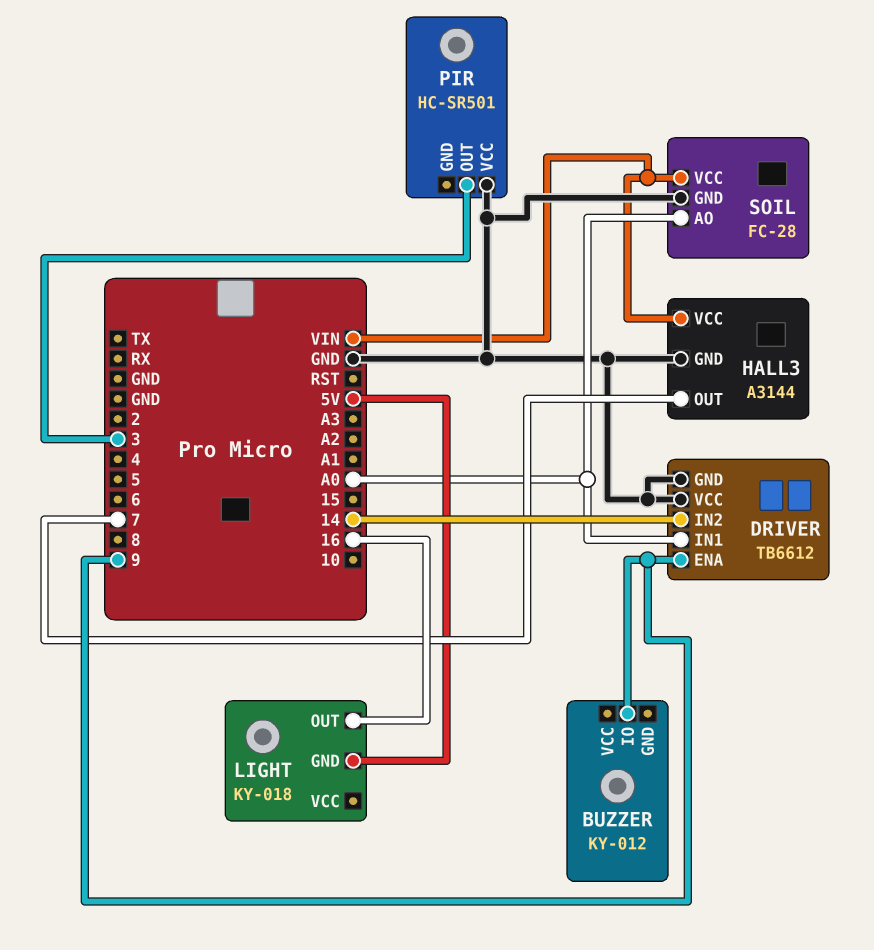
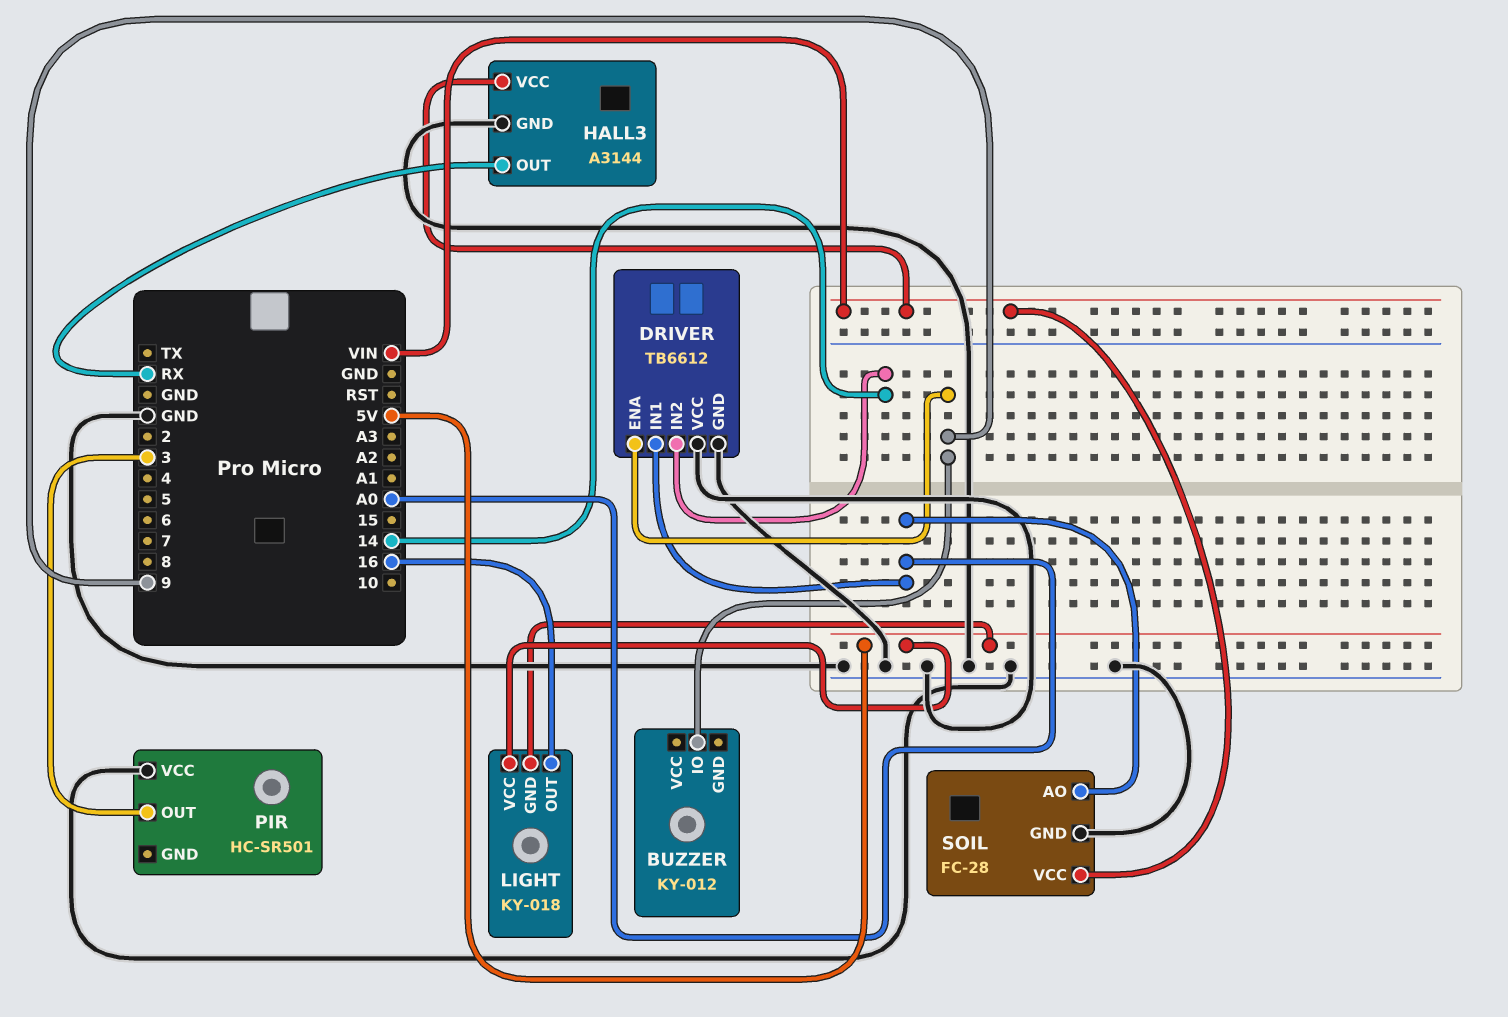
HALL3 pin OUT: 7 -> RX
LIGHT pin VCC: none -> 5V

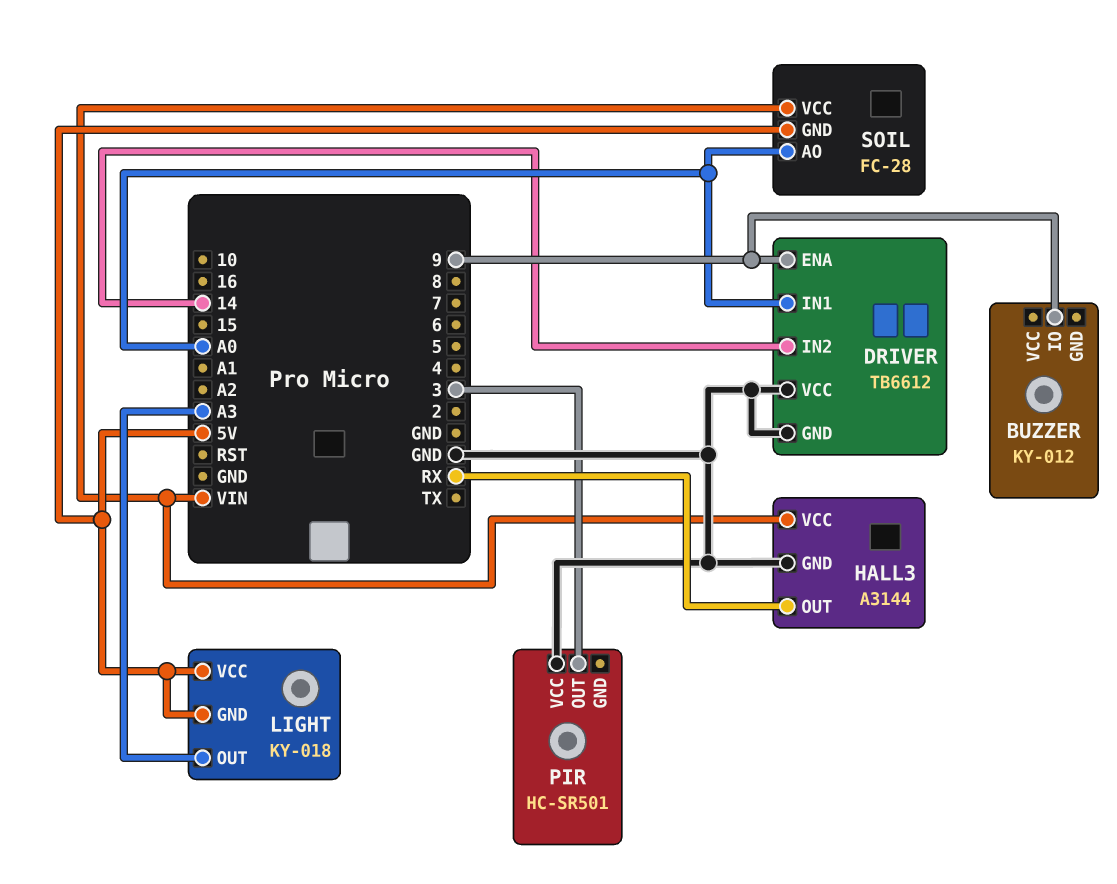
LIGHT pin OUT: 16 -> A3
SOIL pin GND: GND -> 5V

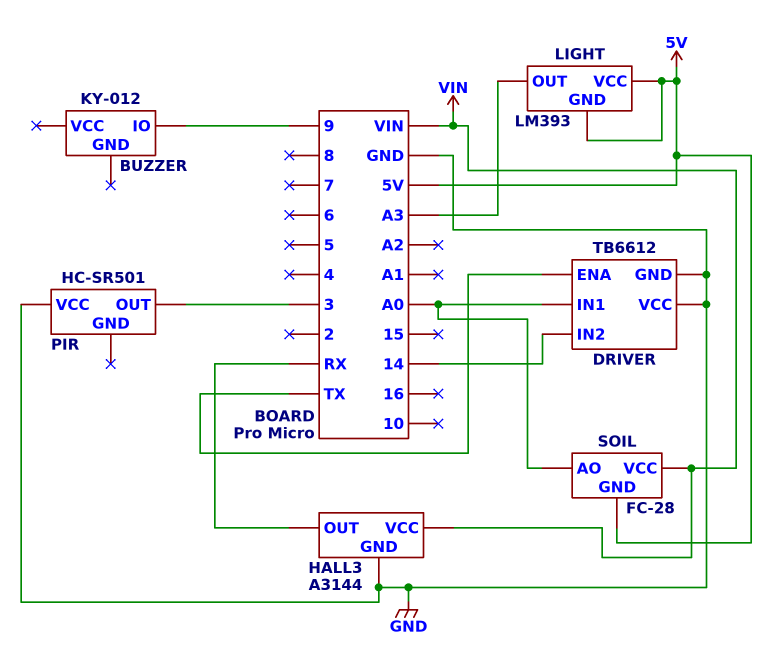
DRIVER pin ENA: 9 -> TX
LIGHT: KY-018 -> LM393

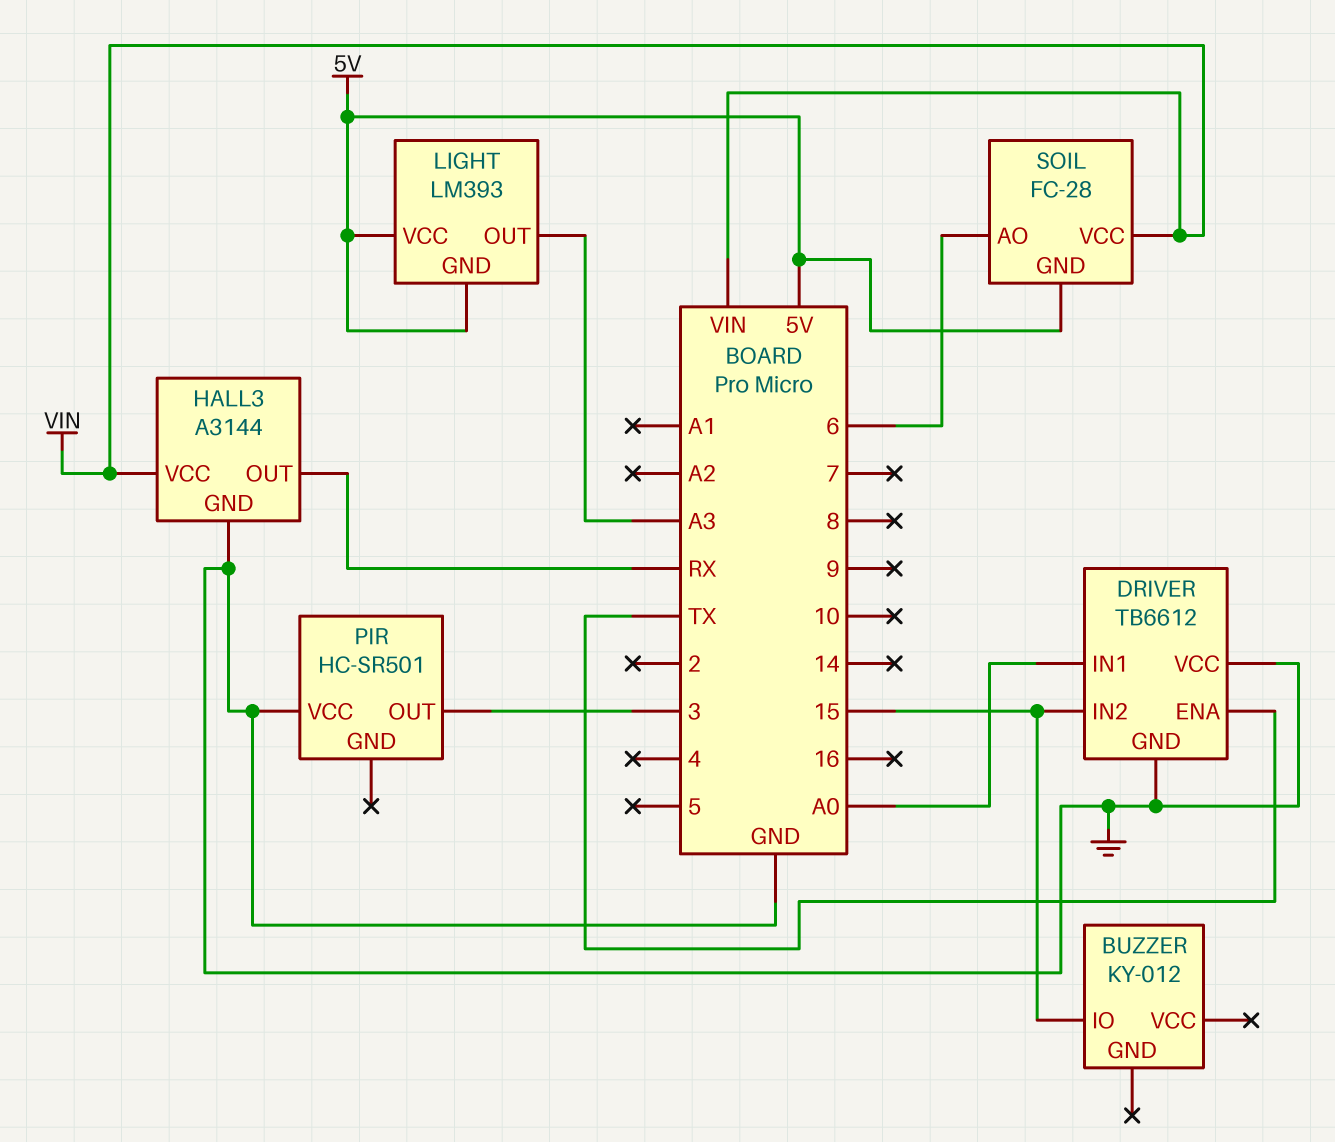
BUZZER pin IO: 9 -> 15
DRIVER pin IN2: 14 -> 15
SOIL pin AO: A0 -> 6

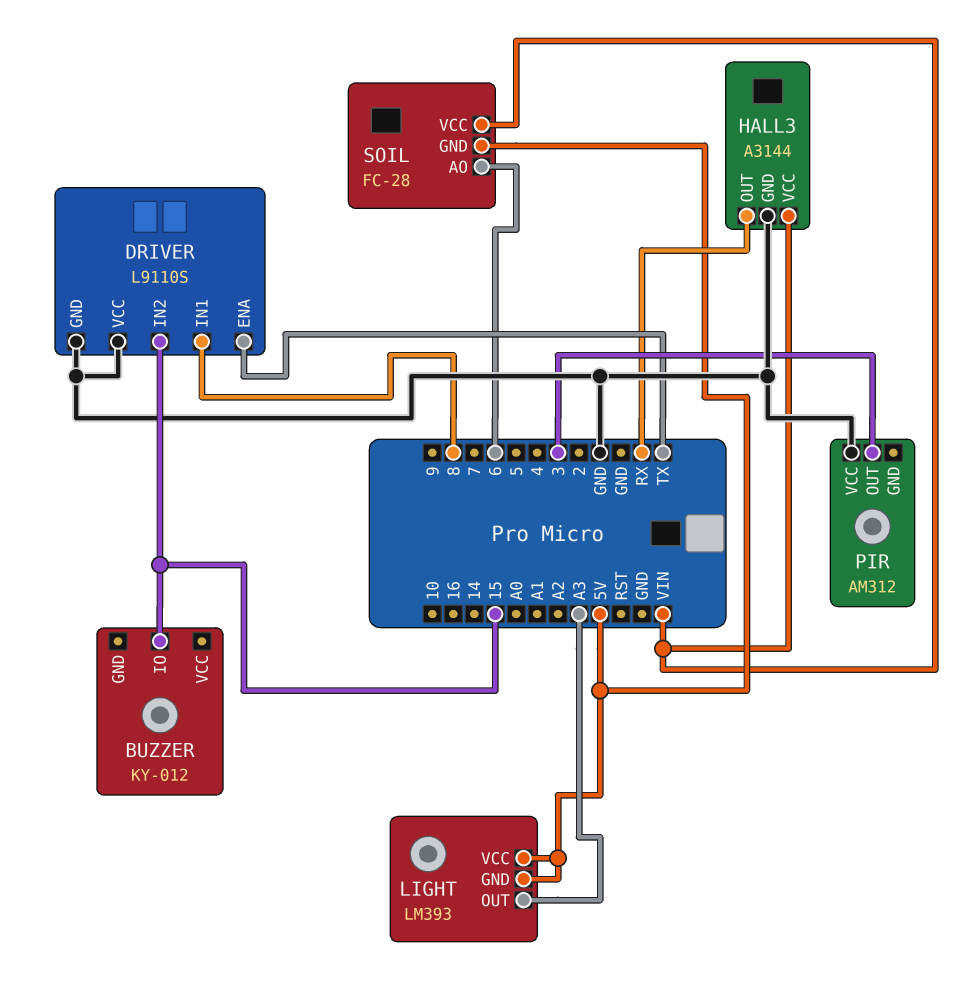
DRIVER: TB6612 -> L9110S
DRIVER pin IN1: A0 -> 8
PIR: HC-SR501 -> AM312

